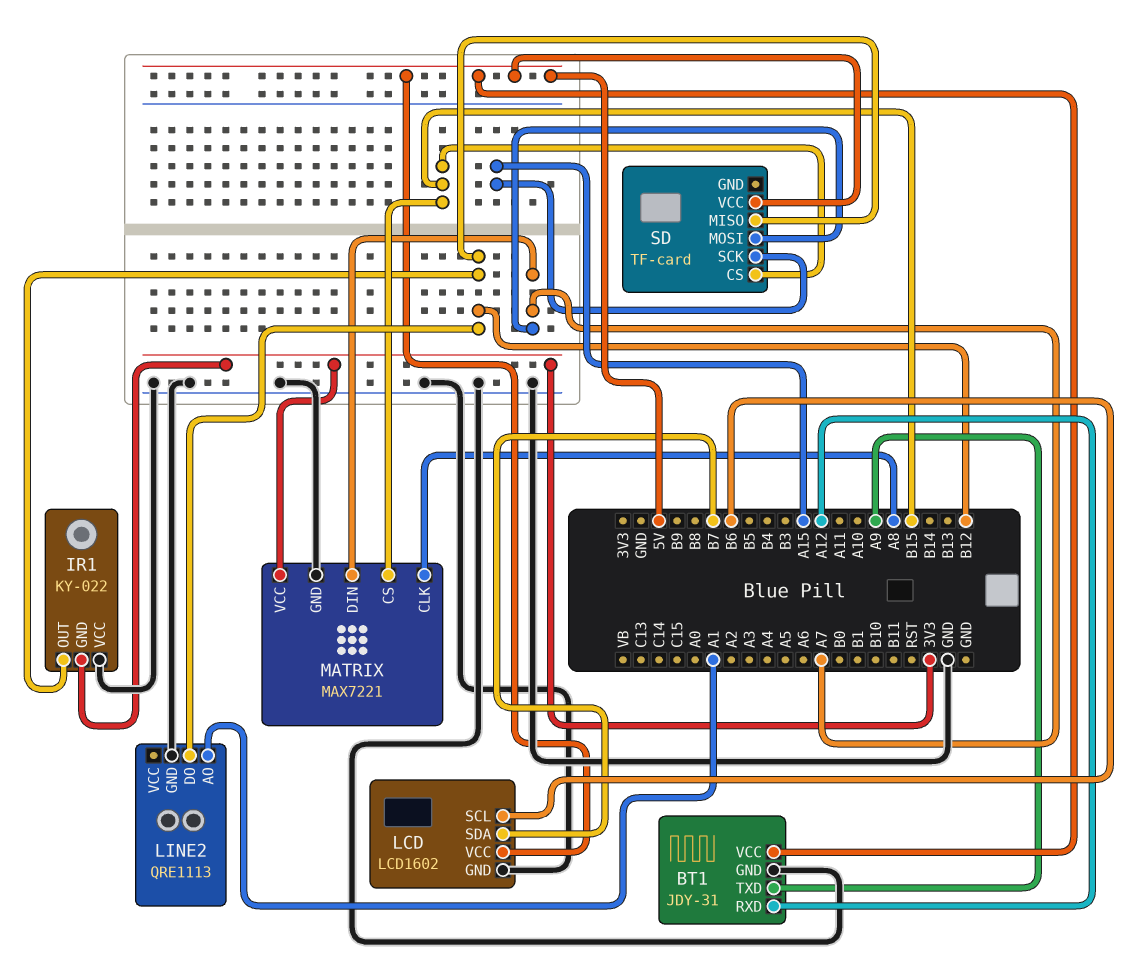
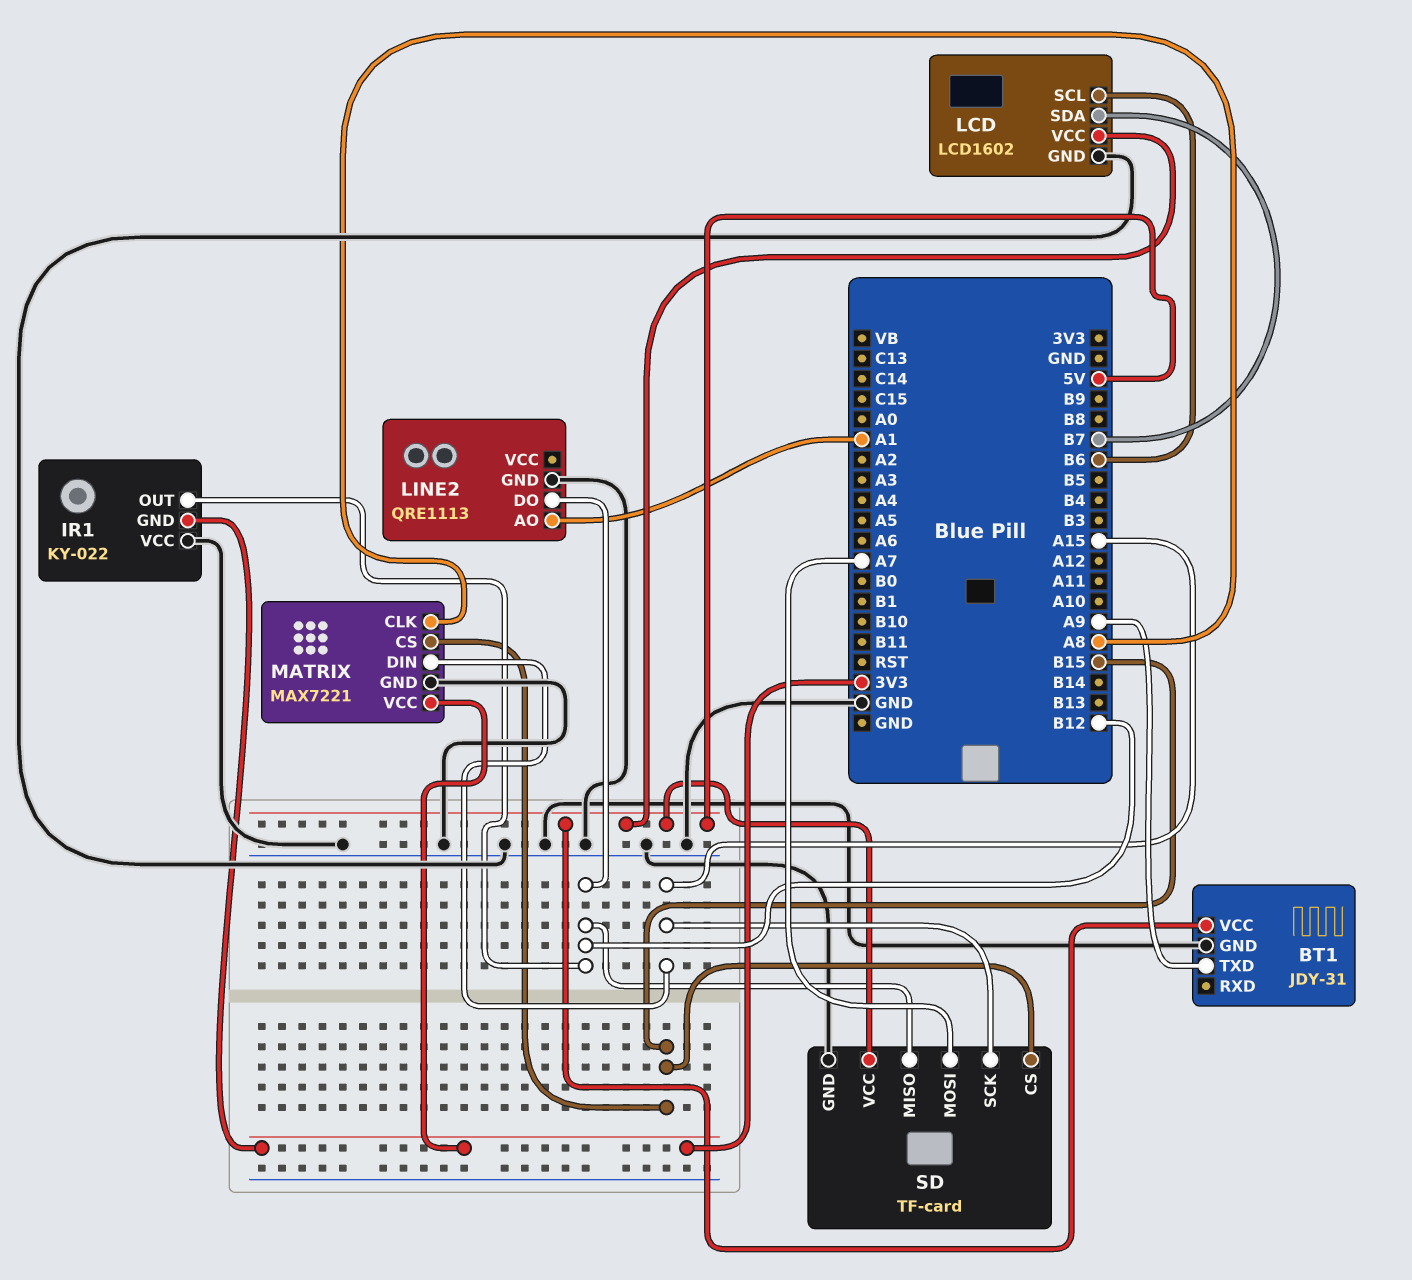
BT1 pin RXD: A12 -> none
MATRIX pin DIN: A7 -> A15
SD pin GND: none -> GND

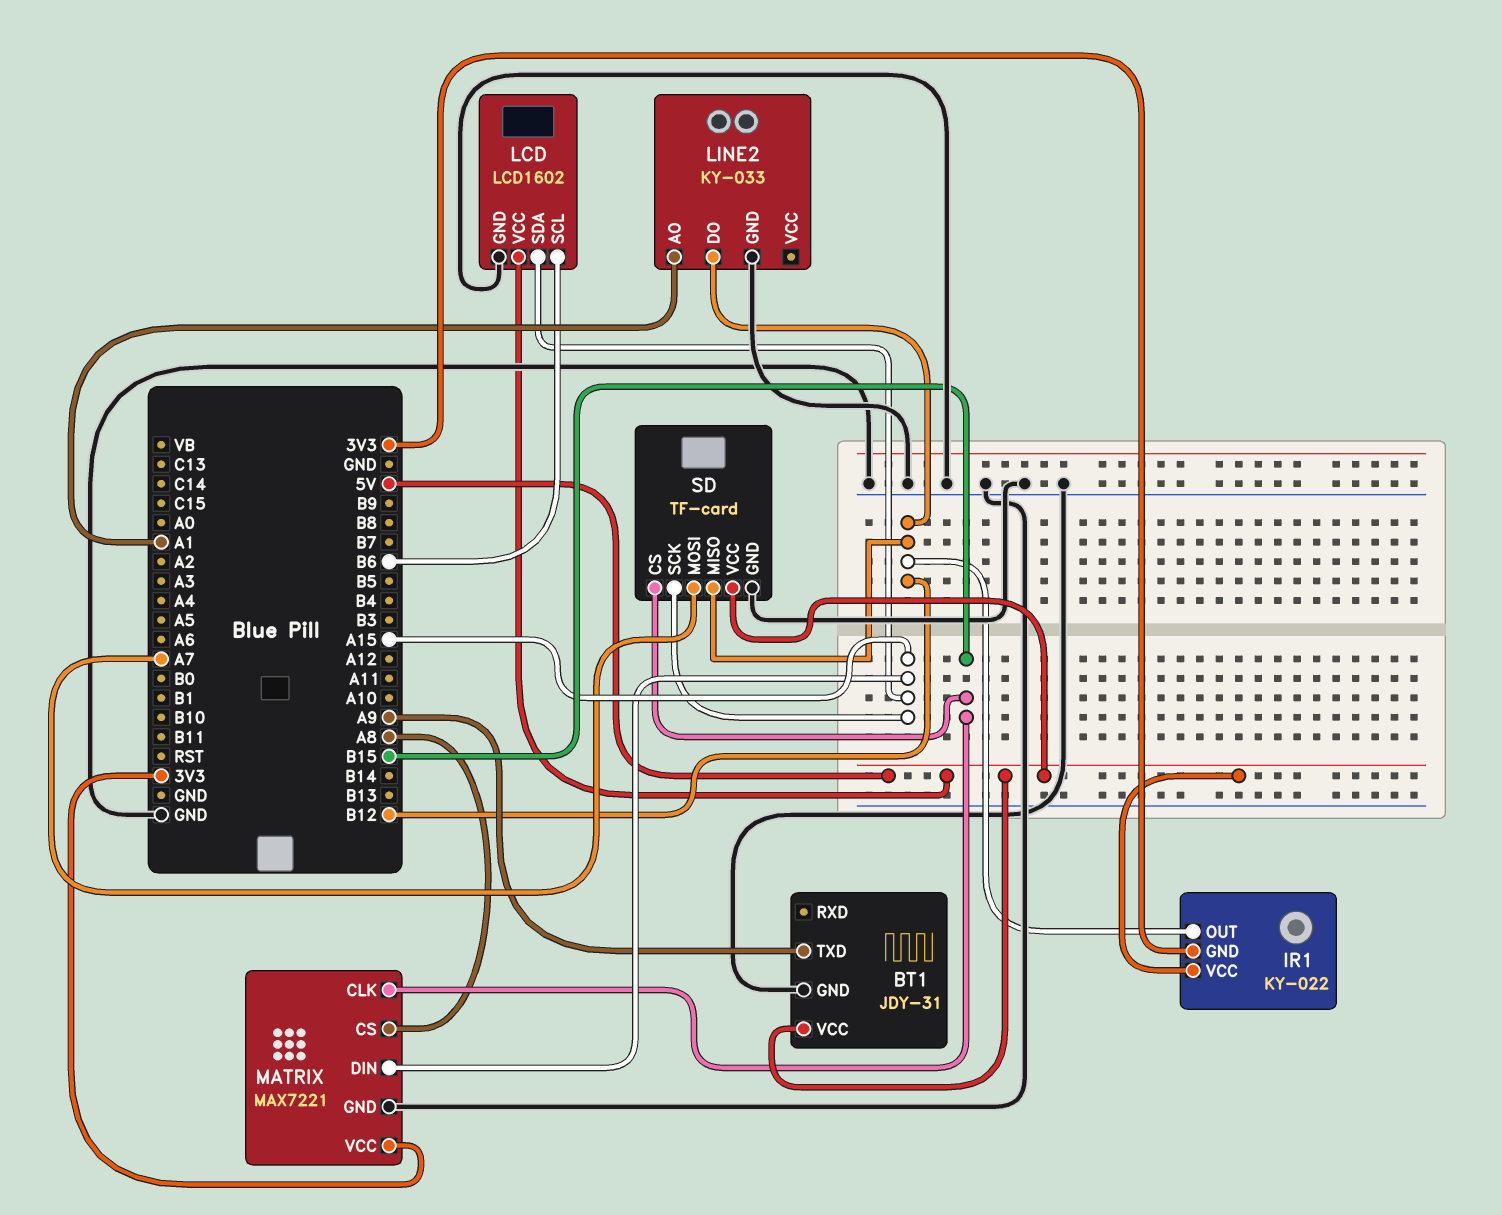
IR1 pin VCC: GND -> 5V
LCD pin SDA: B7 -> A15
LINE2: QRE1113 -> KY-033
MATRIX pin CLK: A8 -> B15
MATRIX pin CS: B15 -> A8

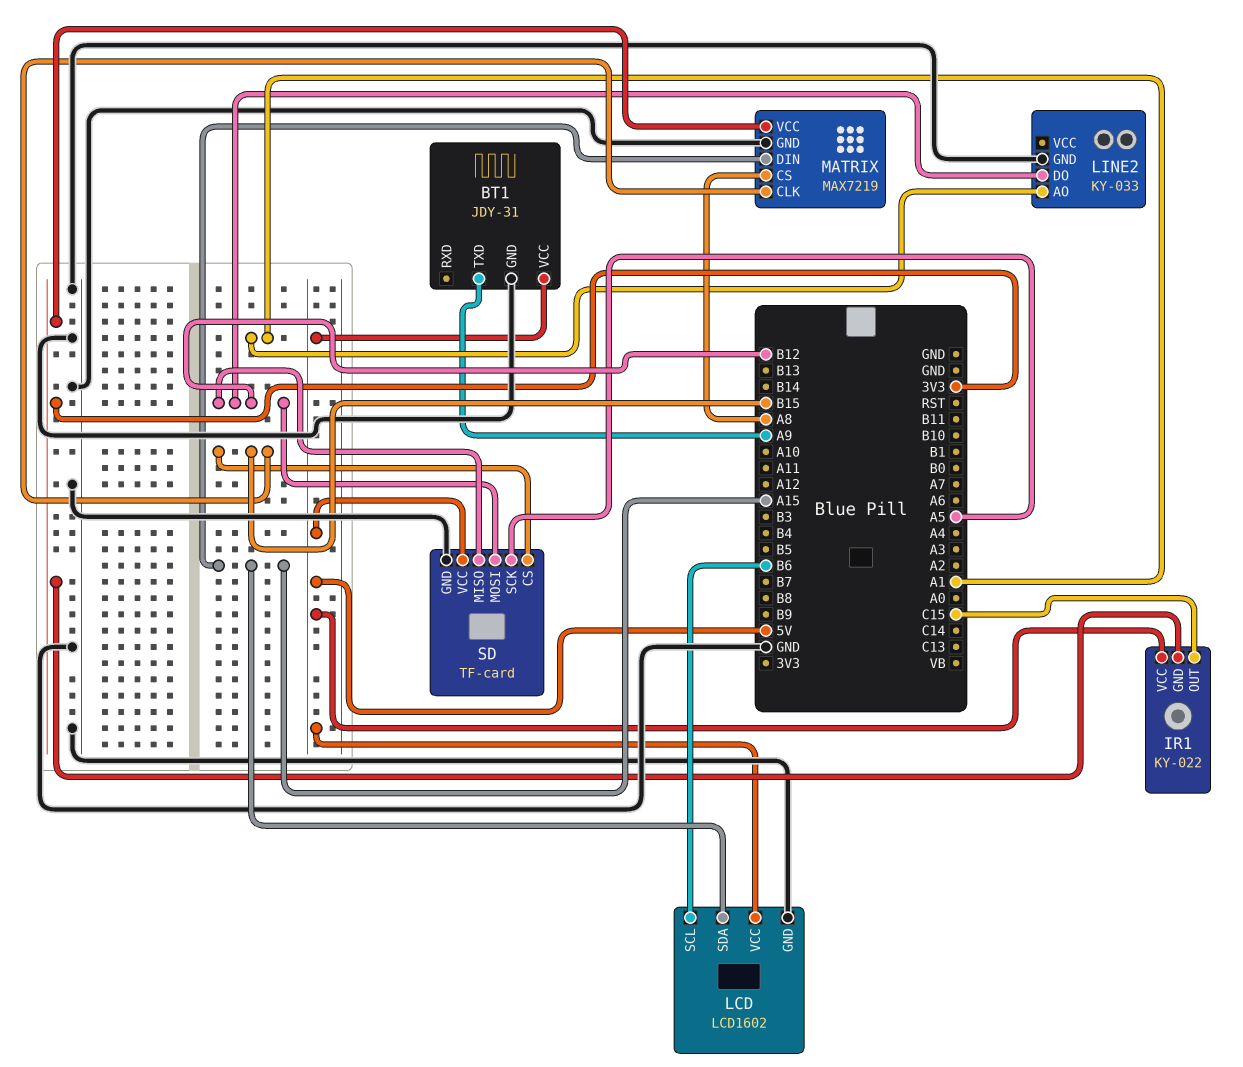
IR1 pin OUT: B12 -> C15
MATRIX: MAX7221 -> MAX7219
SD pin MOSI: A7 -> B12
SD pin SCK: A15 -> A5

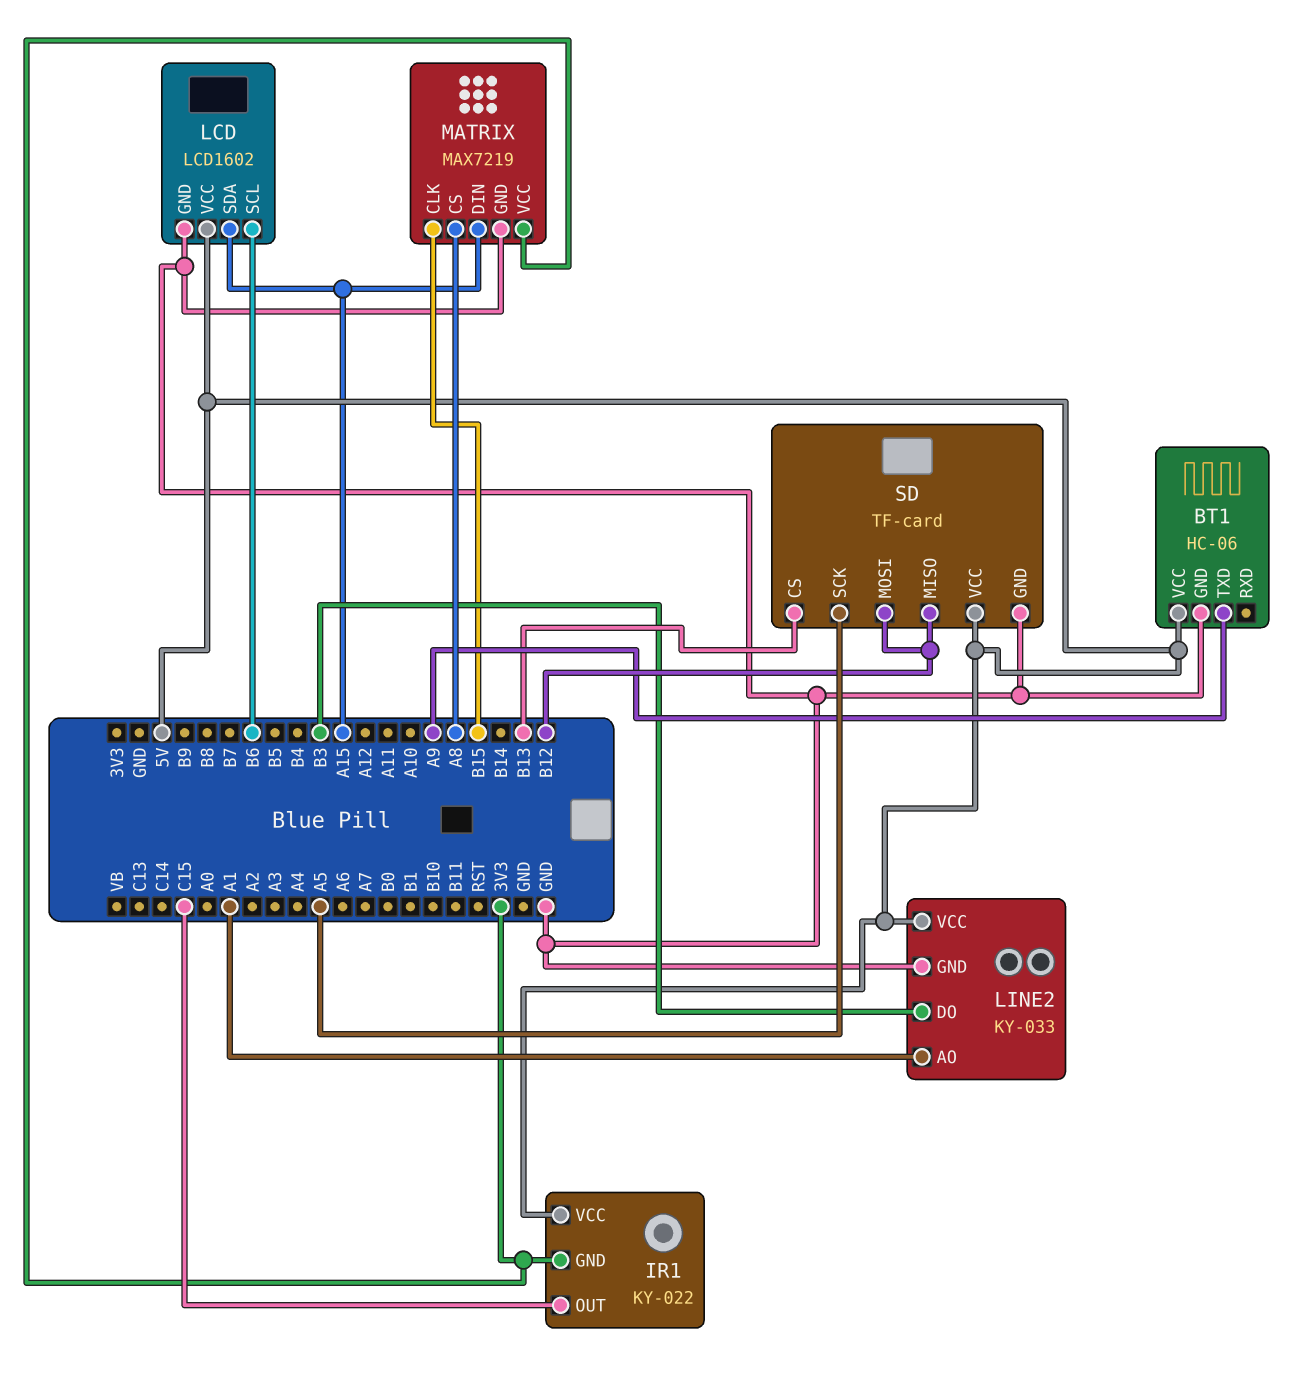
BT1: JDY-31 -> HC-06
LINE2 pin DO: B12 -> B3
LINE2 pin VCC: none -> 5V
SD pin CS: B15 -> B13

